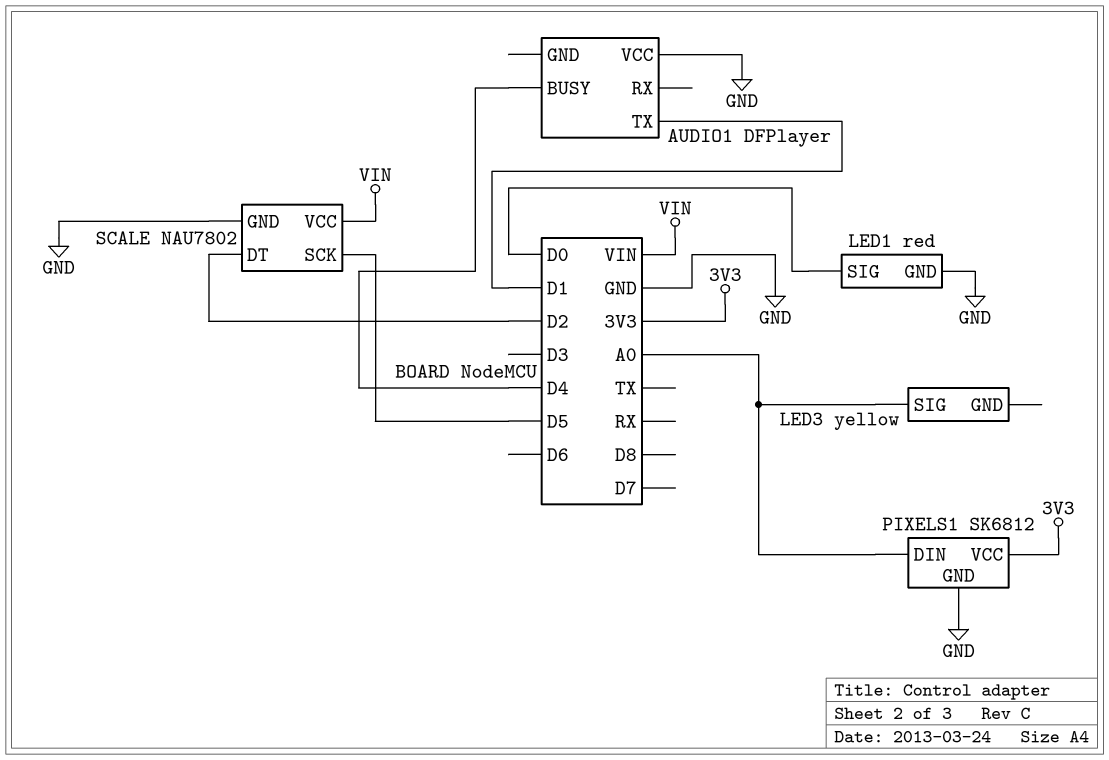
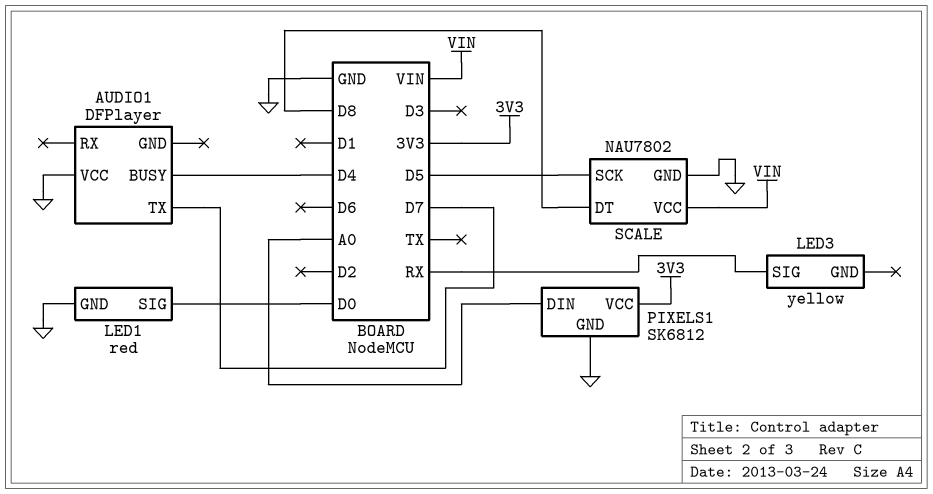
AUDIO1 pin TX: D1 -> D7
LED3 pin SIG: A0 -> RX
SCALE pin DT: D2 -> D8

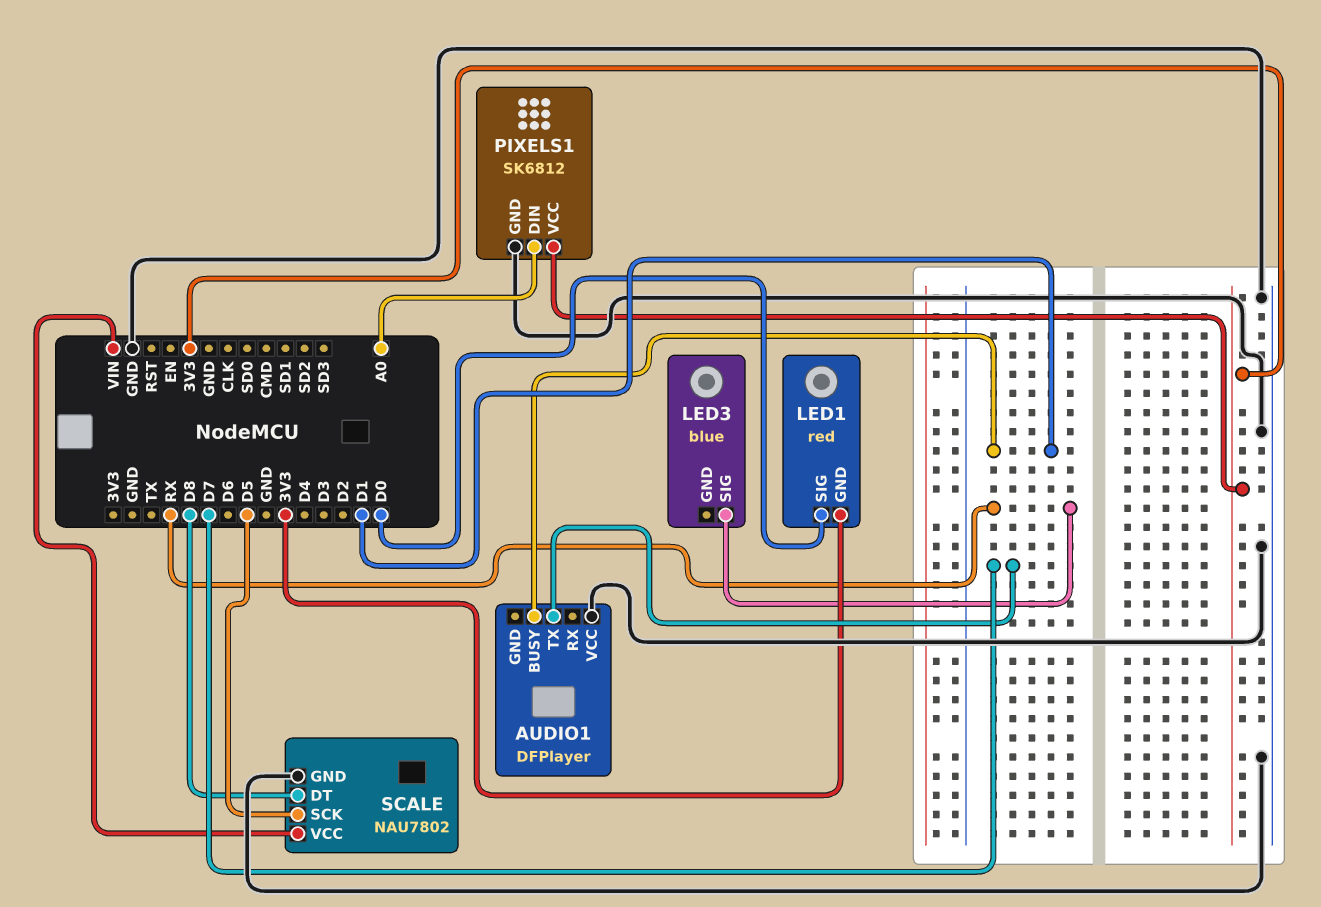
AUDIO1 pin BUSY: D4 -> D1
LED1 pin GND: GND -> 3V3
LED3: yellow -> blue

